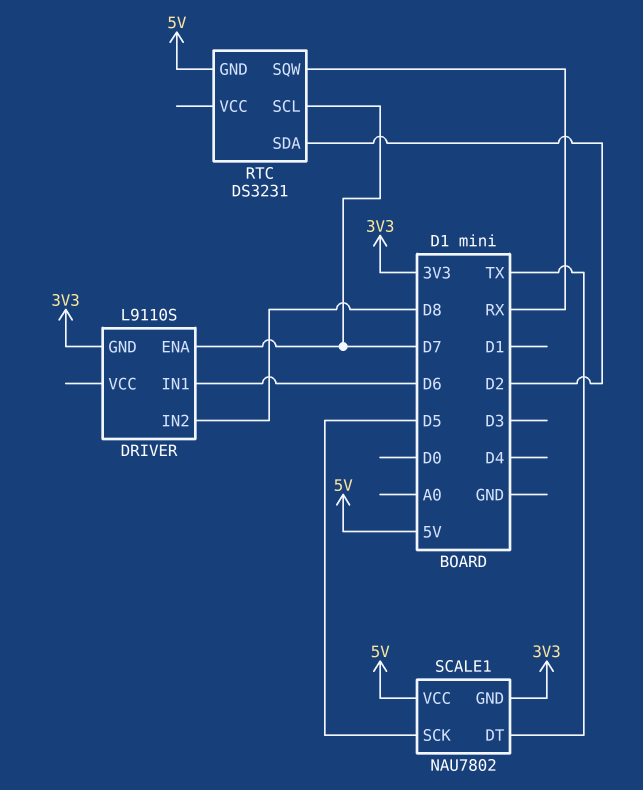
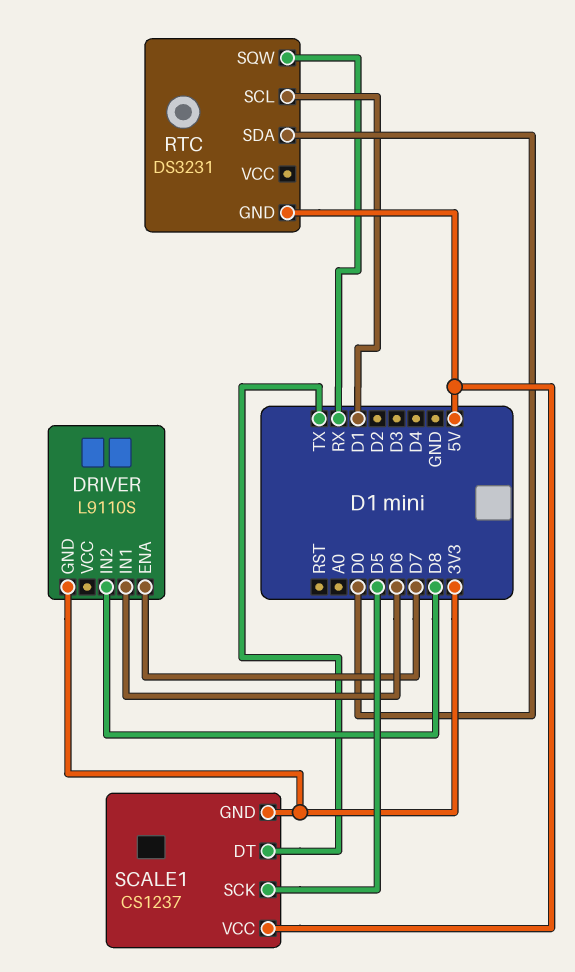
RTC pin SCL: D7 -> D1
RTC pin SDA: D2 -> D0
SCALE1: NAU7802 -> CS1237

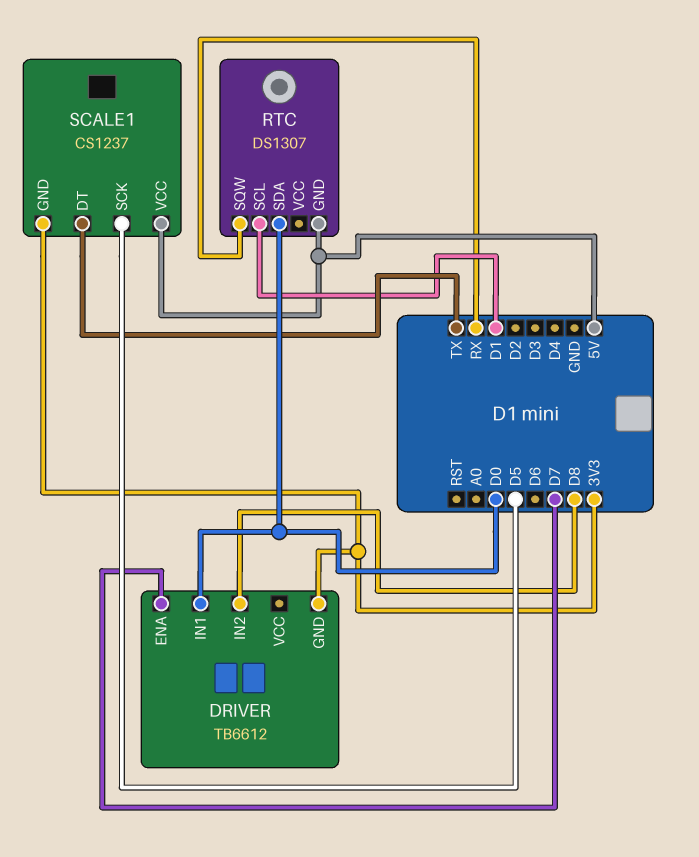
DRIVER: L9110S -> TB6612
DRIVER pin IN1: D6 -> D0
RTC: DS3231 -> DS1307

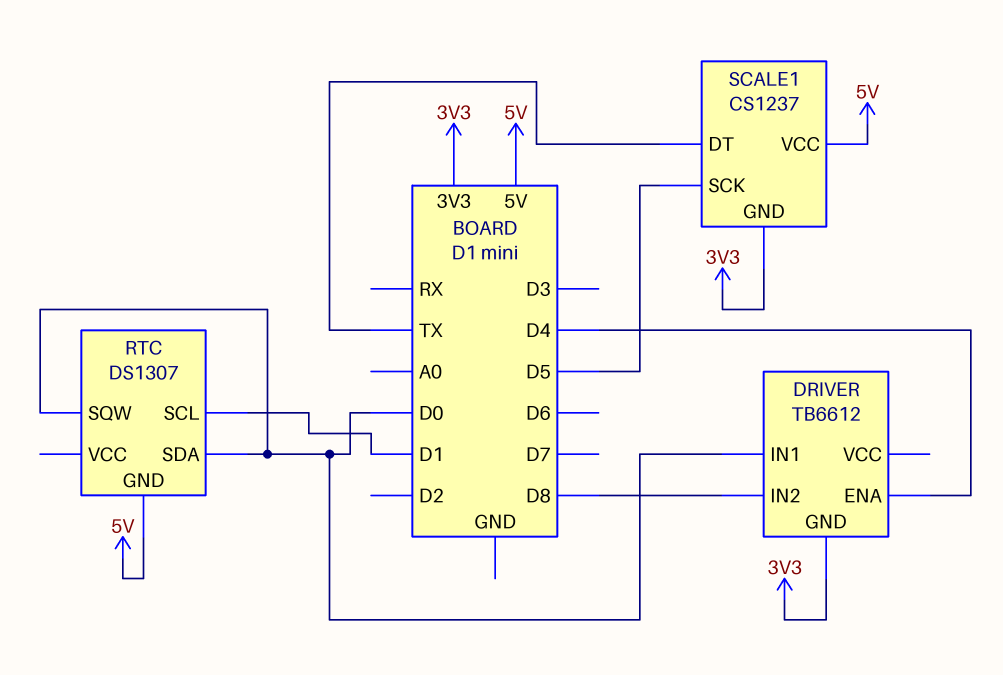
DRIVER pin ENA: D7 -> D4
RTC pin SQW: RX -> D0

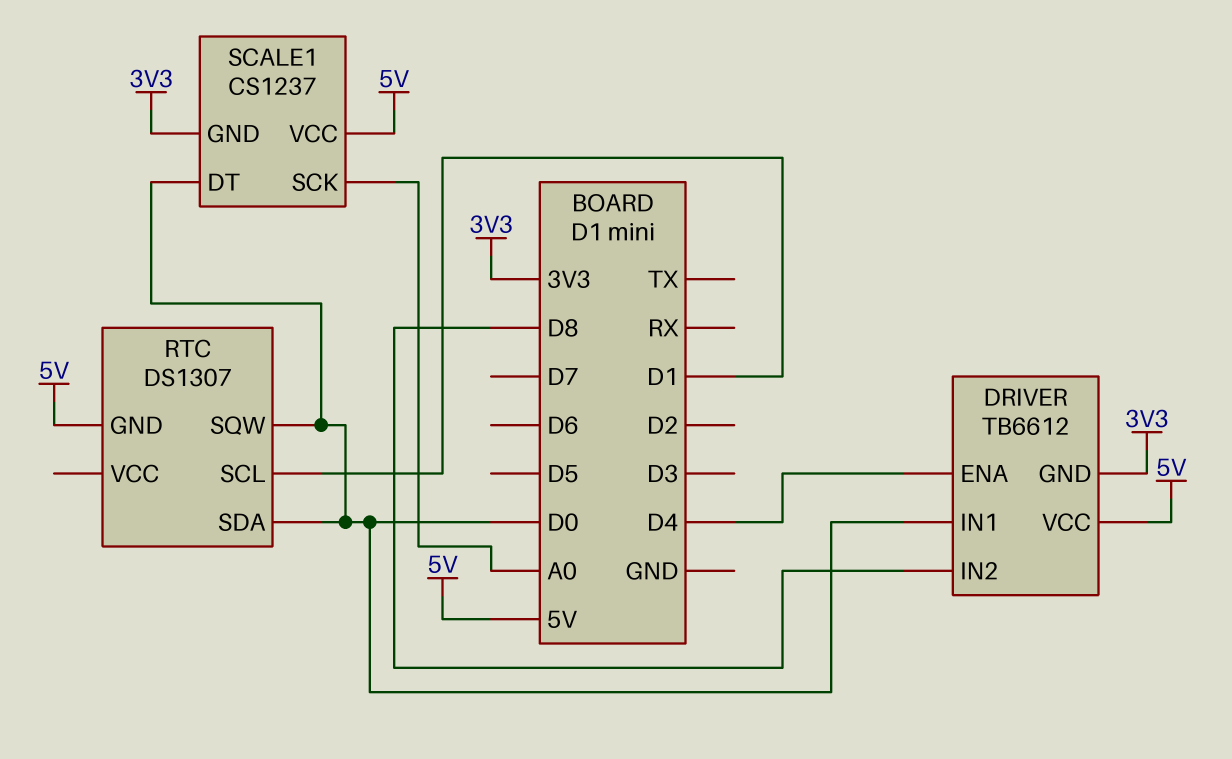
DRIVER pin VCC: none -> 5V
SCALE1 pin DT: TX -> D0
SCALE1 pin SCK: D5 -> A0

